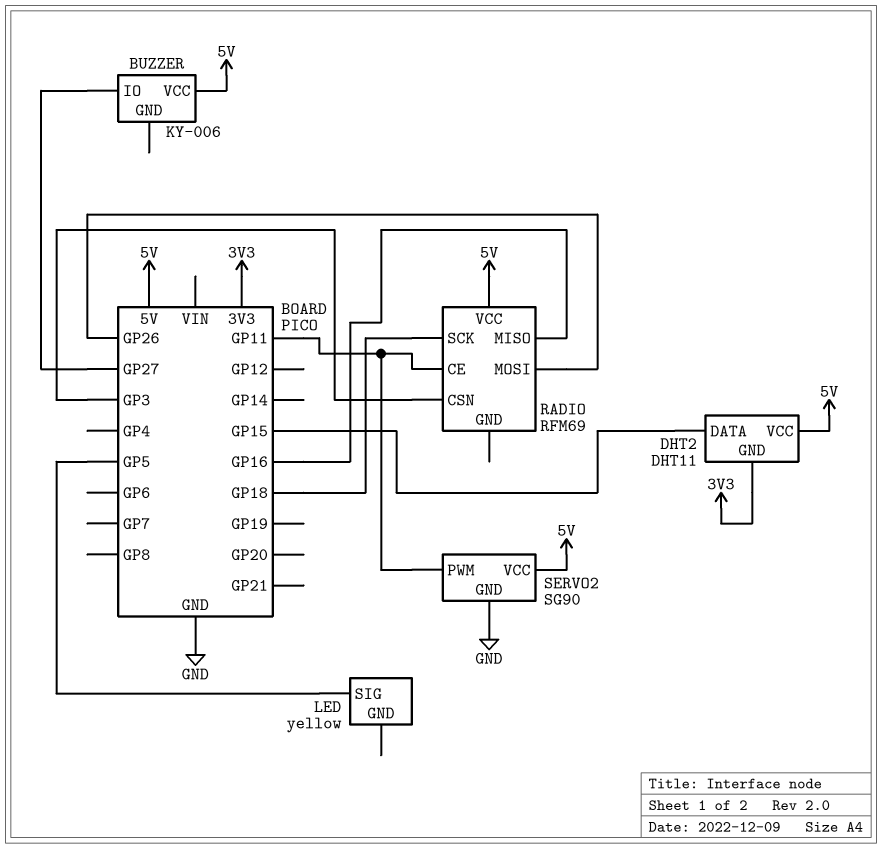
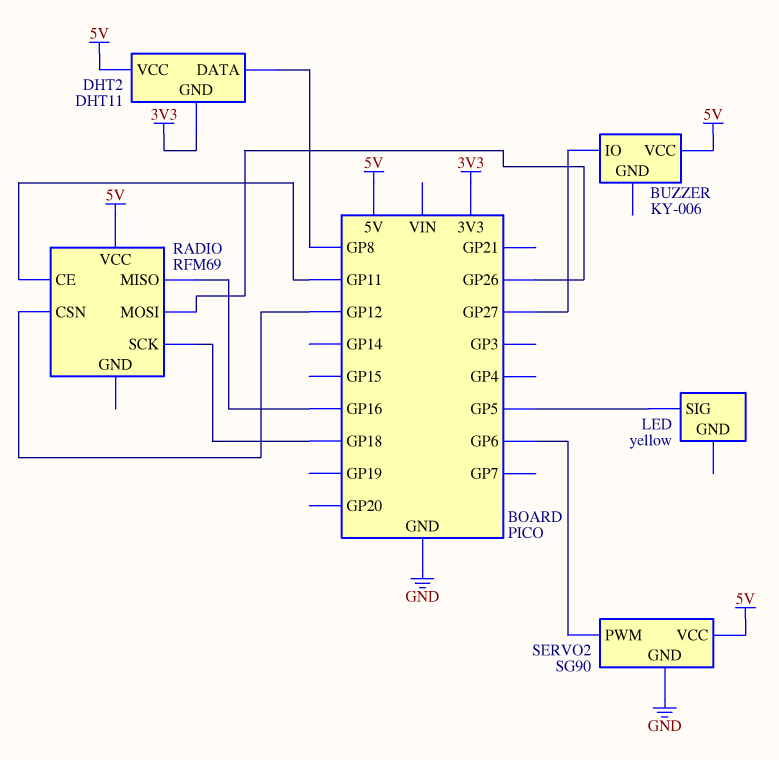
DHT2 pin DATA: GP15 -> GP8
RADIO pin CSN: GP3 -> GP12
SERVO2 pin PWM: GP11 -> GP6

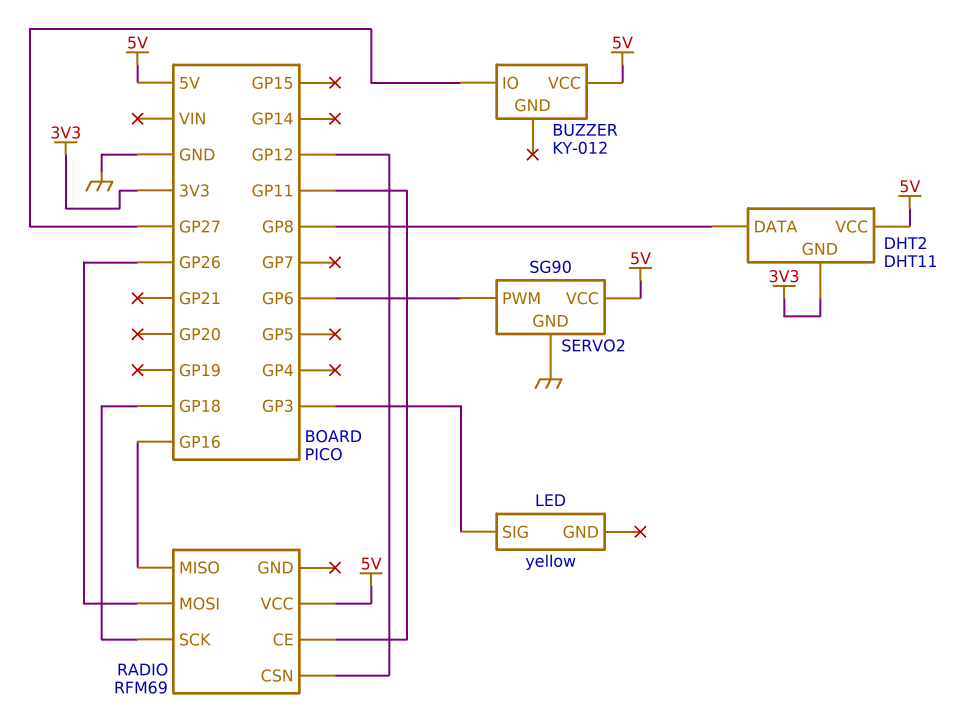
BUZZER: KY-006 -> KY-012
LED pin SIG: GP5 -> GP3

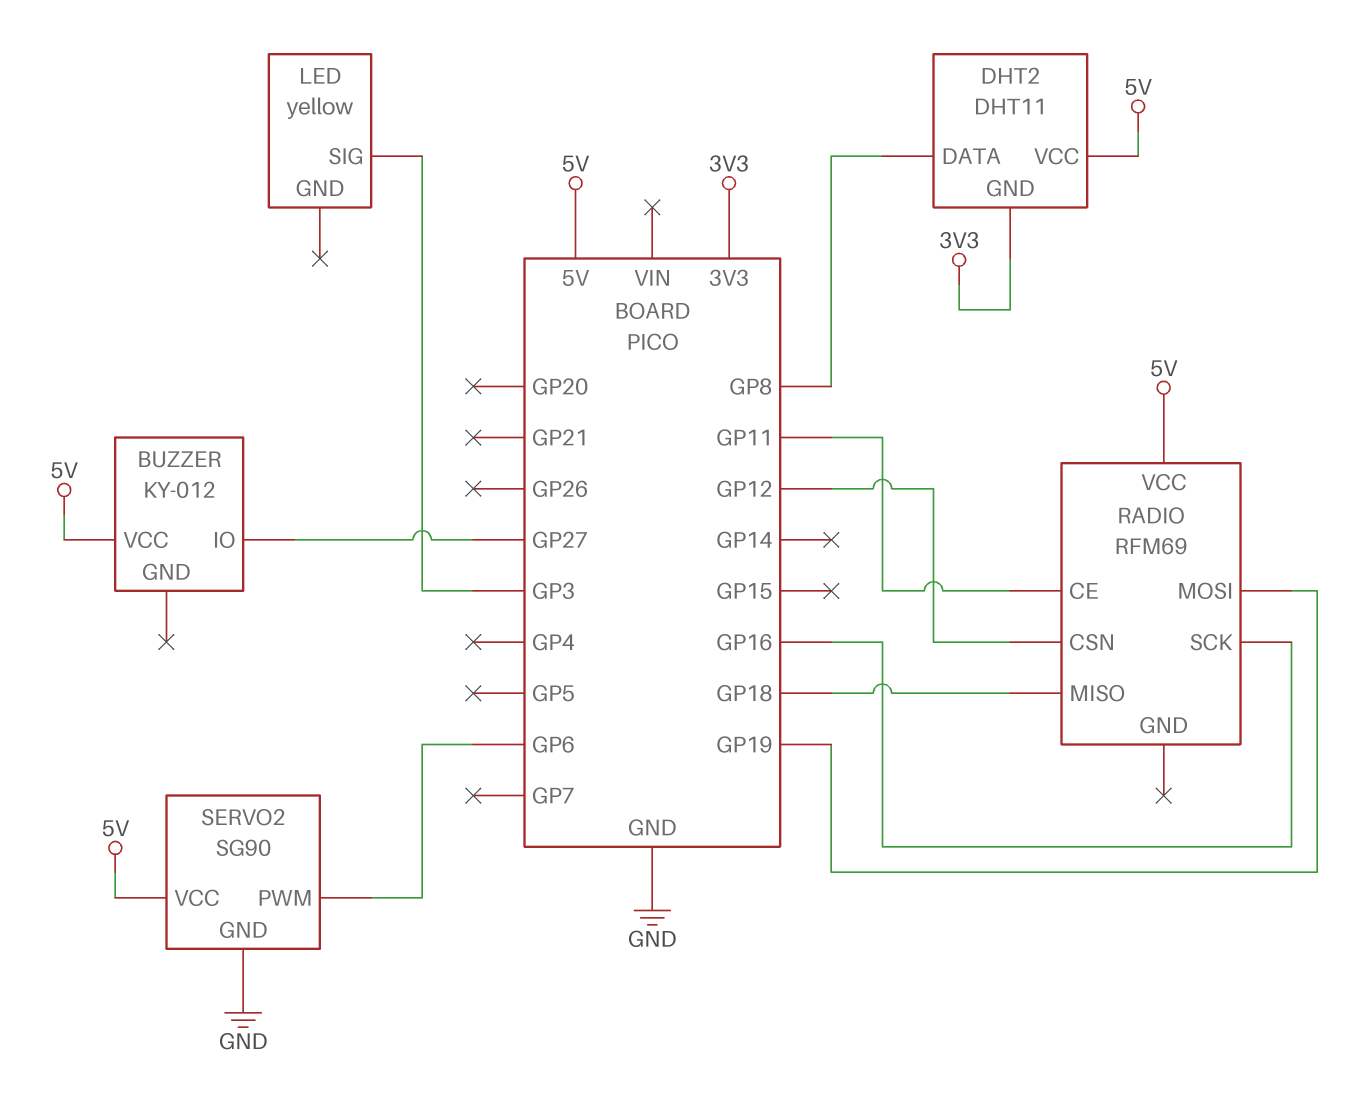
RADIO pin MISO: GP16 -> GP18
RADIO pin MOSI: GP26 -> GP19
RADIO pin SCK: GP18 -> GP16

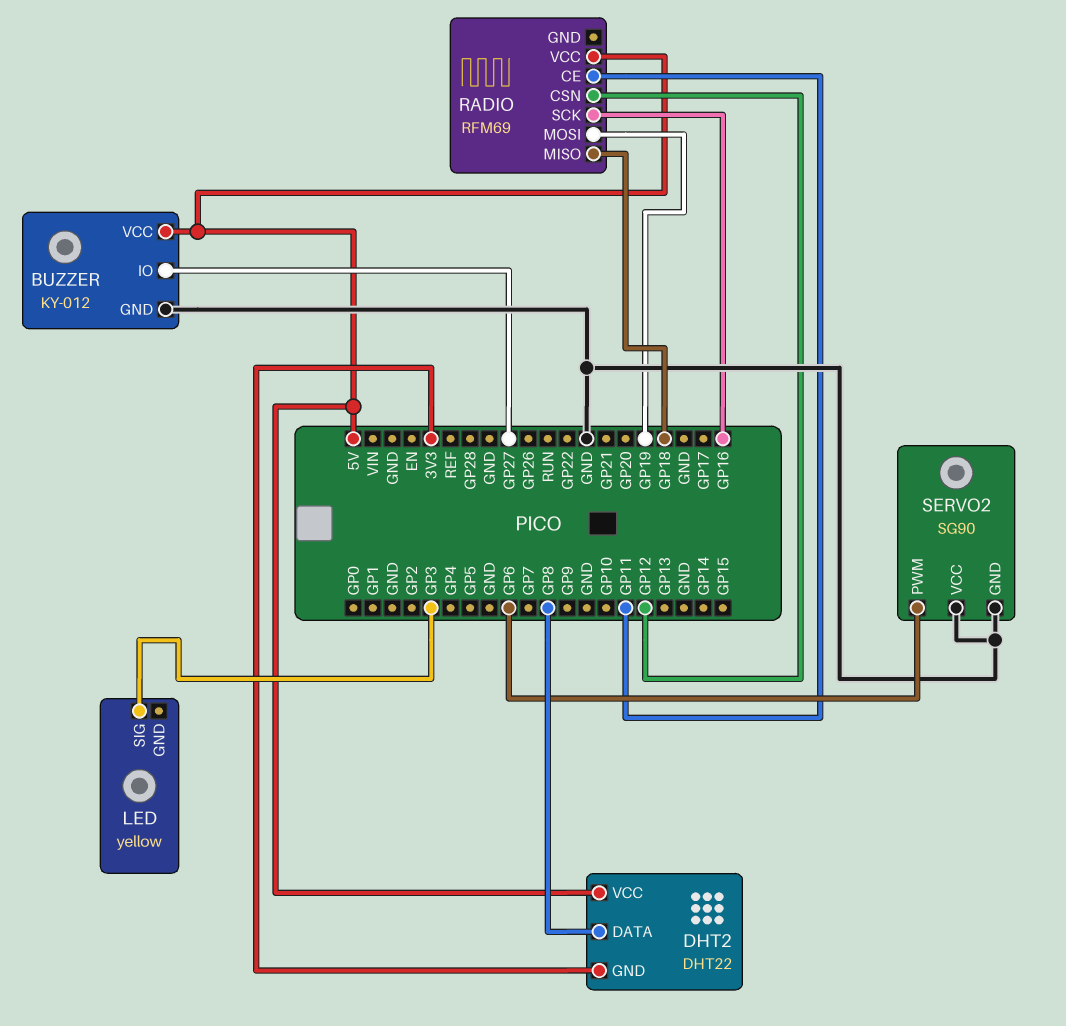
BUZZER pin GND: none -> GND
DHT2: DHT11 -> DHT22
SERVO2 pin VCC: 5V -> GND

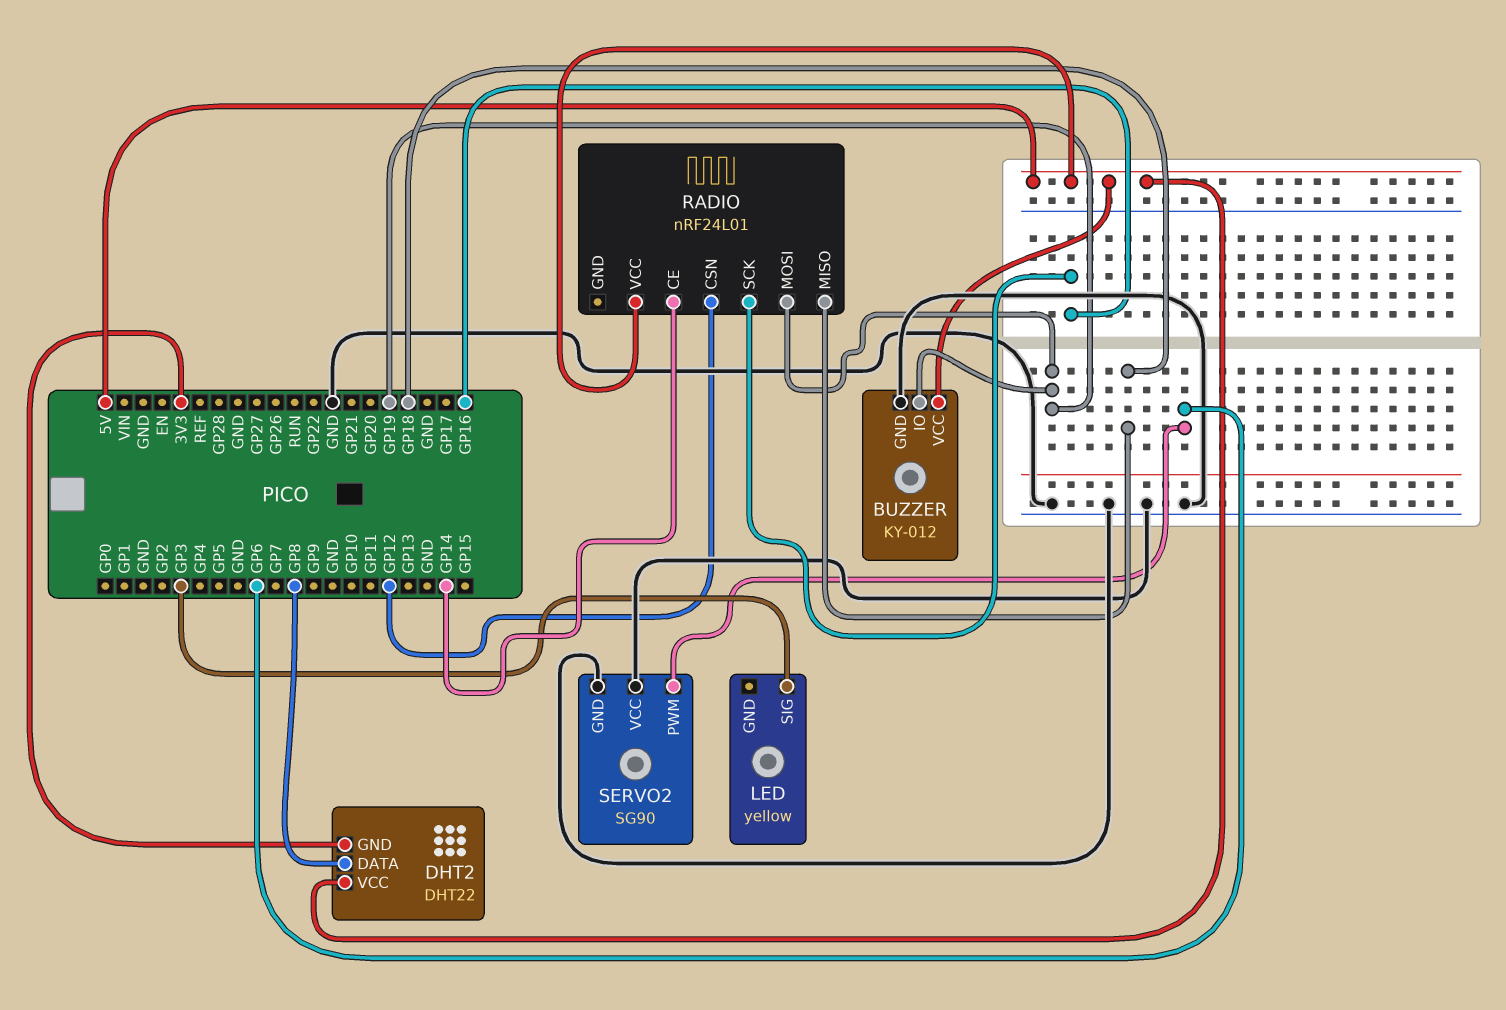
BUZZER pin IO: GP27 -> GP19
RADIO: RFM69 -> nRF24L01
RADIO pin CE: GP11 -> GP14

